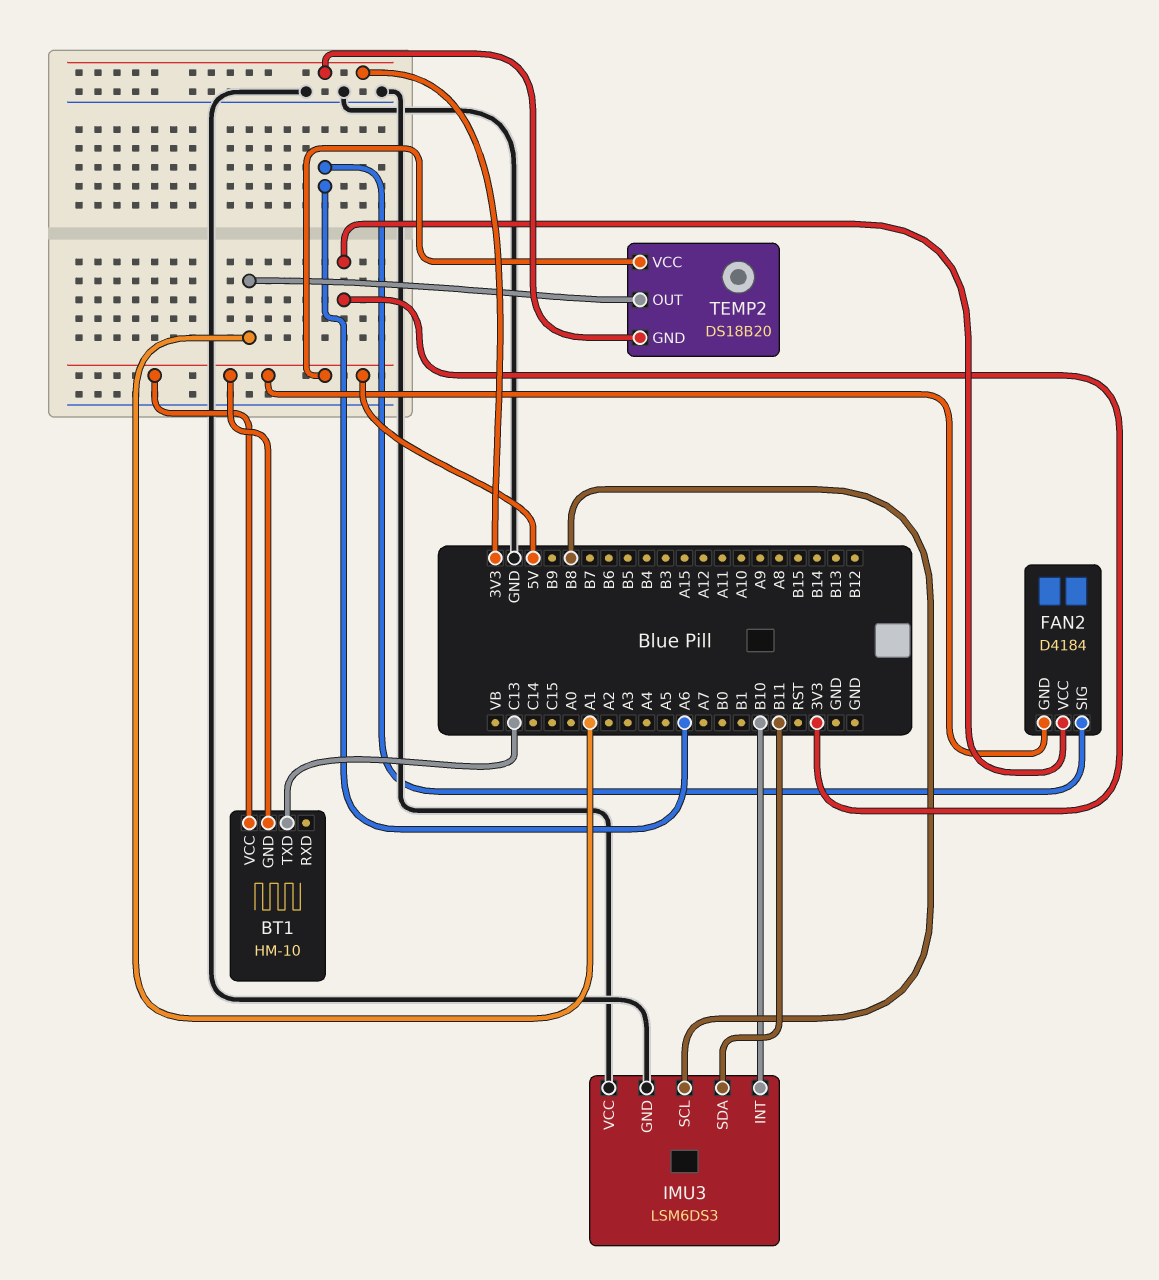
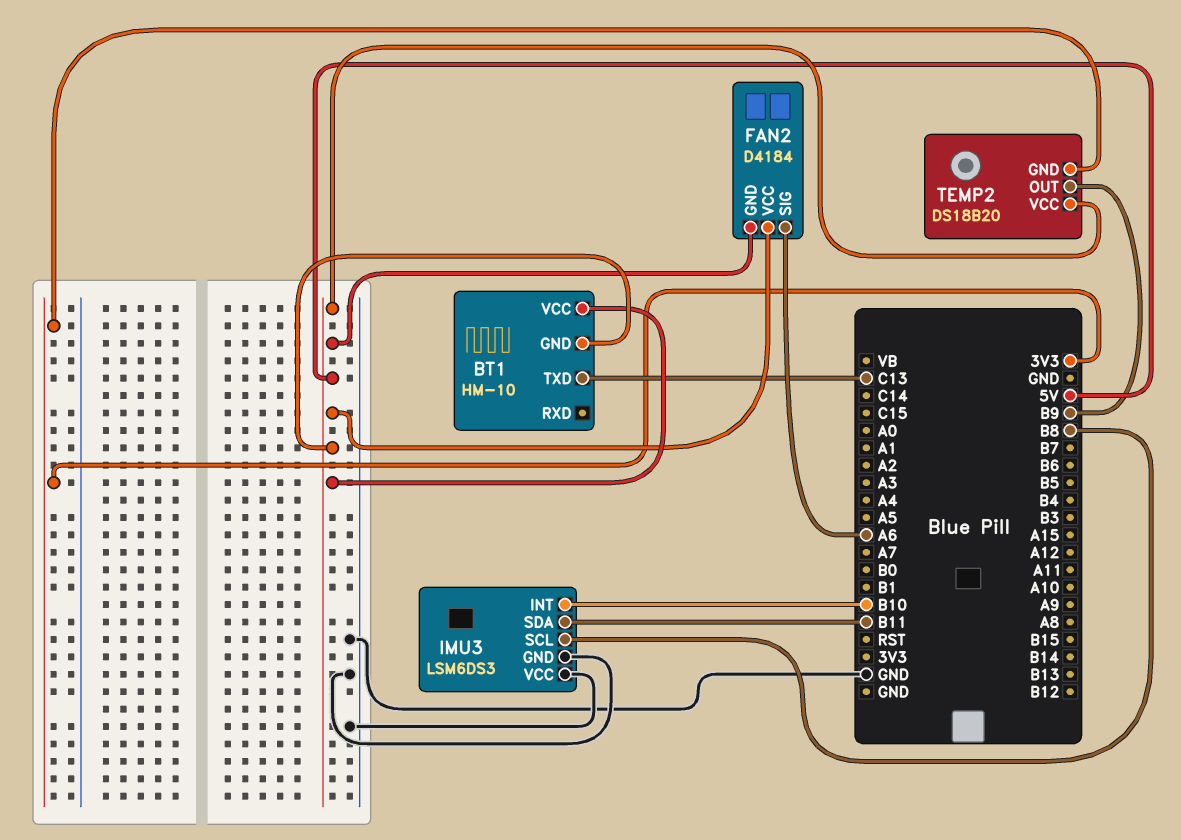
FAN2 pin VCC: 3V3 -> 5V
TEMP2 pin OUT: A1 -> B9

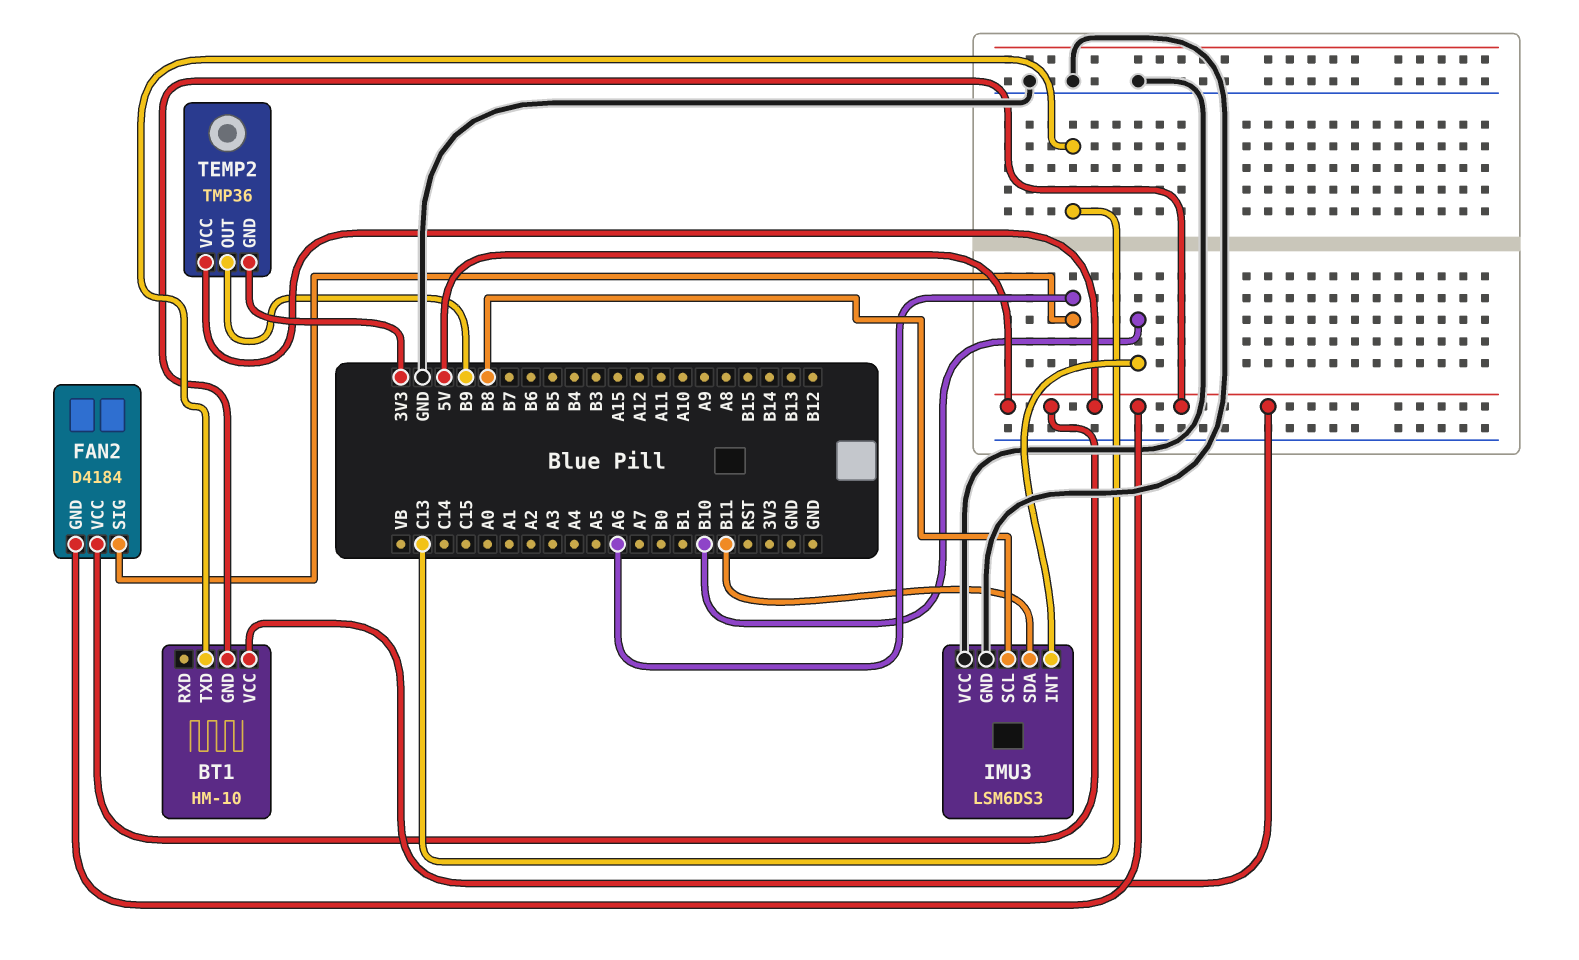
TEMP2: DS18B20 -> TMP36

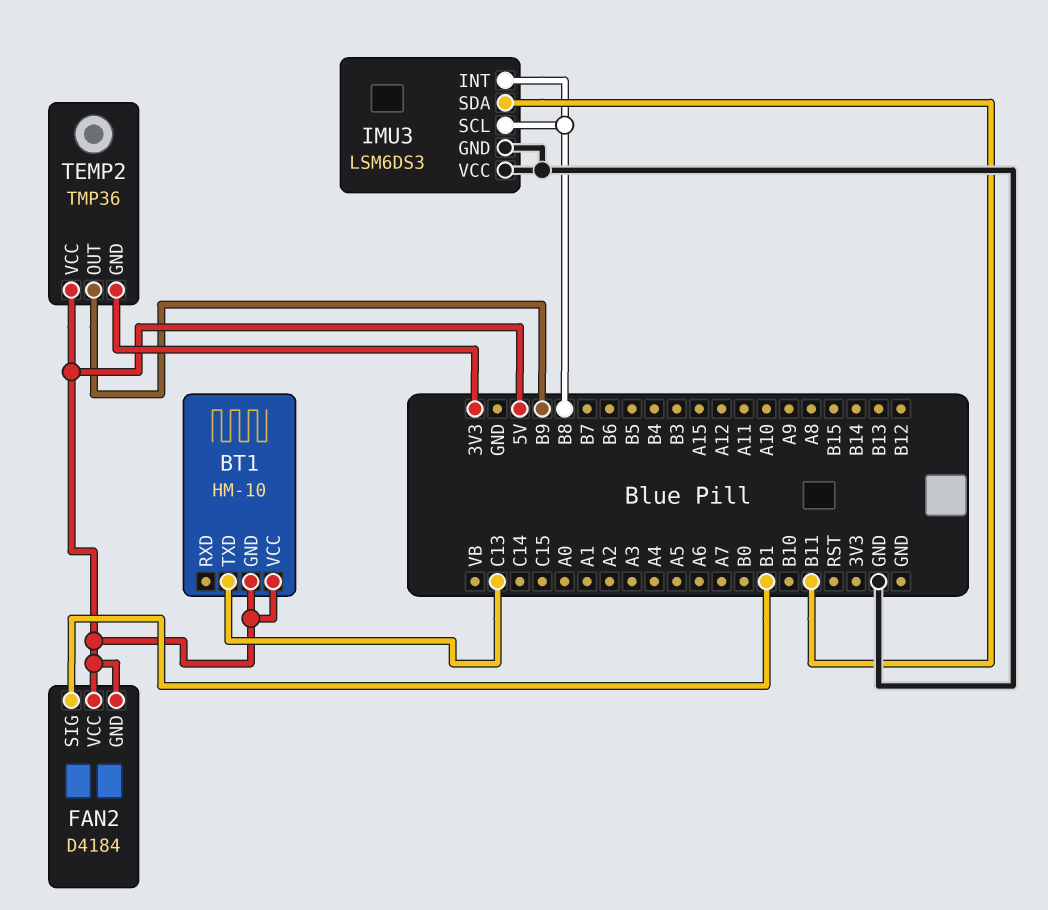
FAN2 pin SIG: A6 -> B1
IMU3 pin INT: B10 -> B8

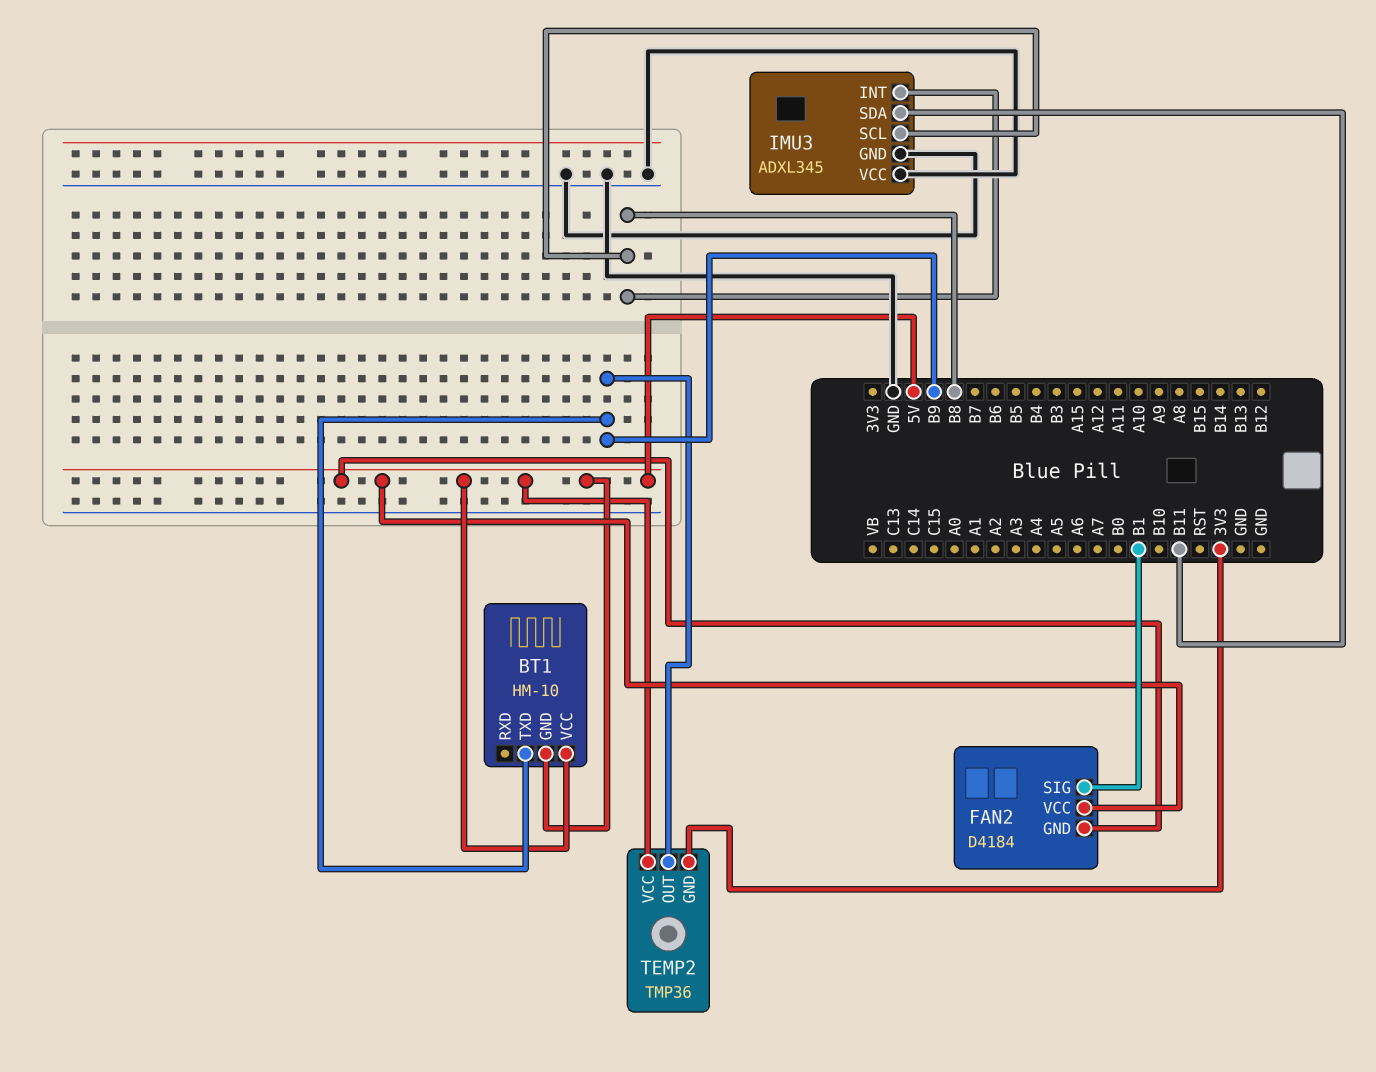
BT1 pin TXD: C13 -> B9
IMU3: LSM6DS3 -> ADXL345

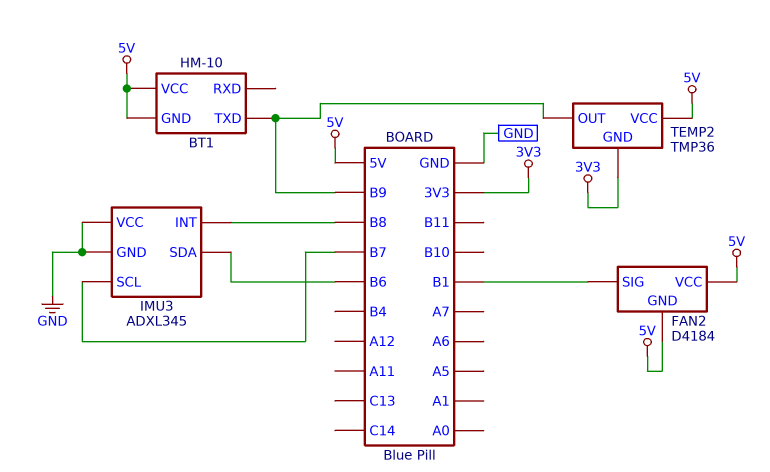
IMU3 pin SCL: B8 -> B7
IMU3 pin SDA: B11 -> B6

